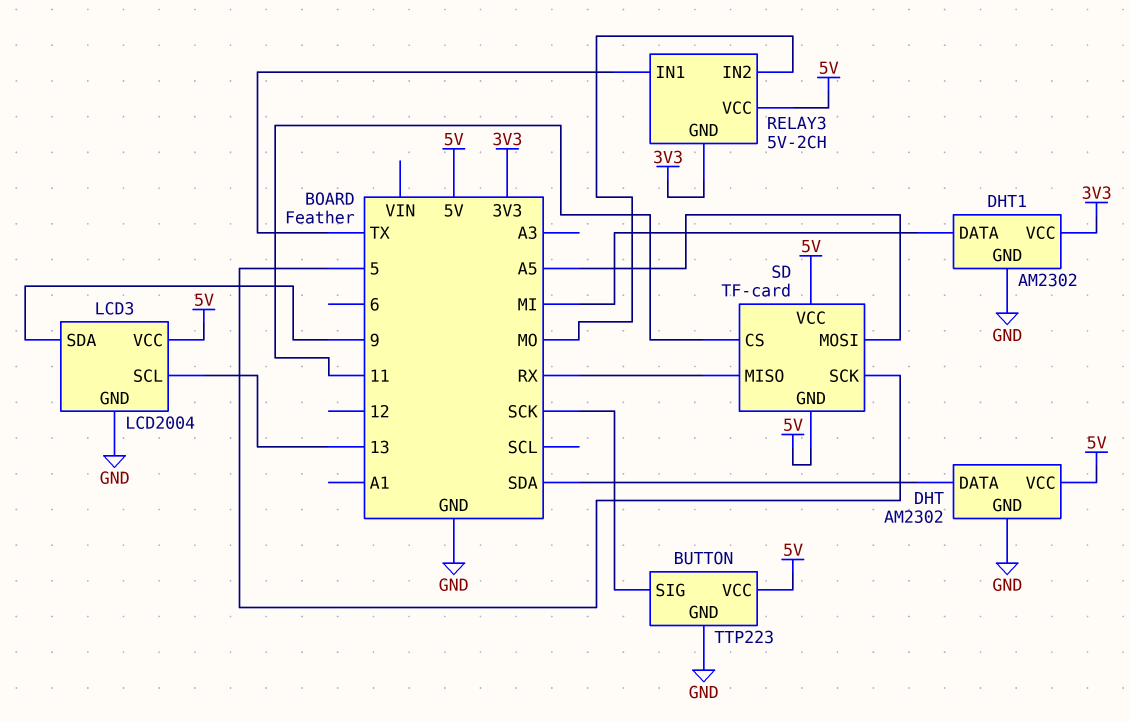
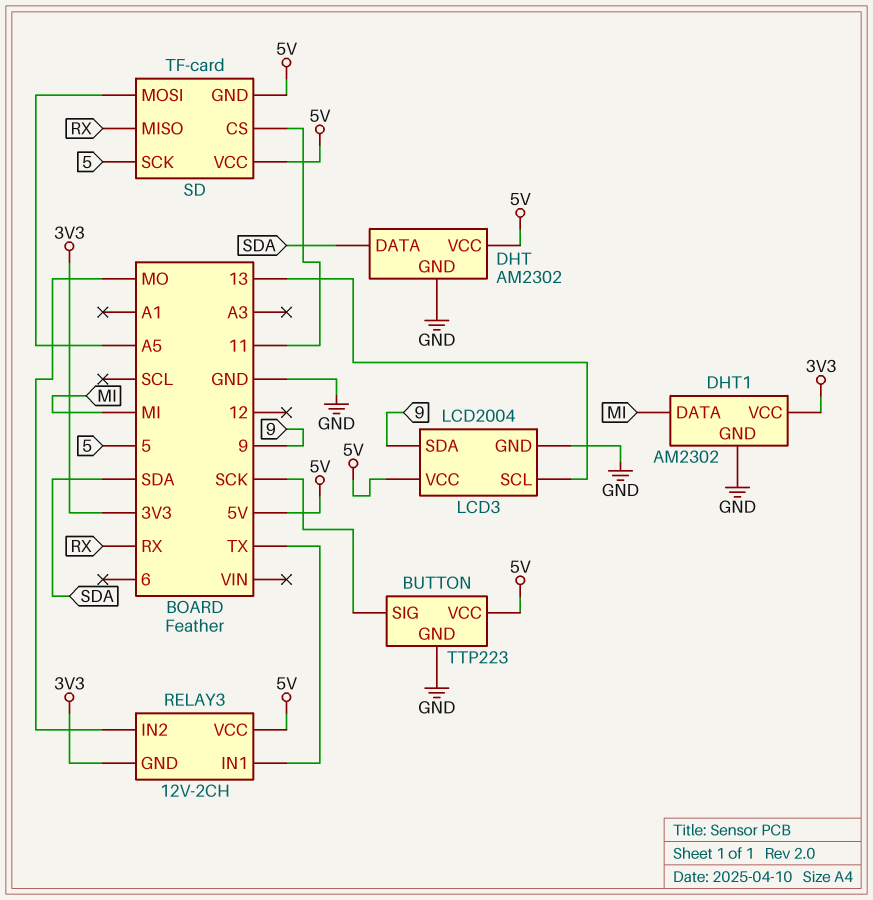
RELAY3: 5V-2CH -> 12V-2CH

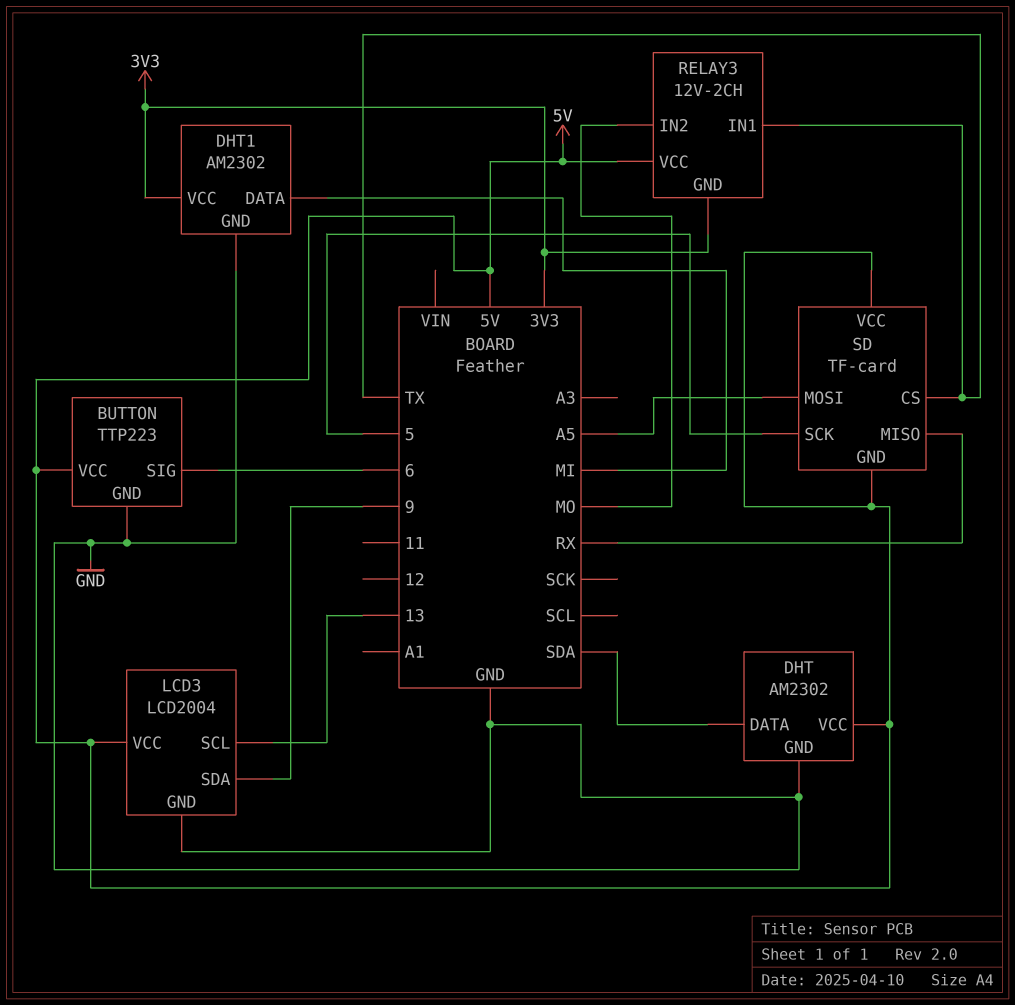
BUTTON pin SIG: SCK -> 6
SD pin CS: 11 -> TX

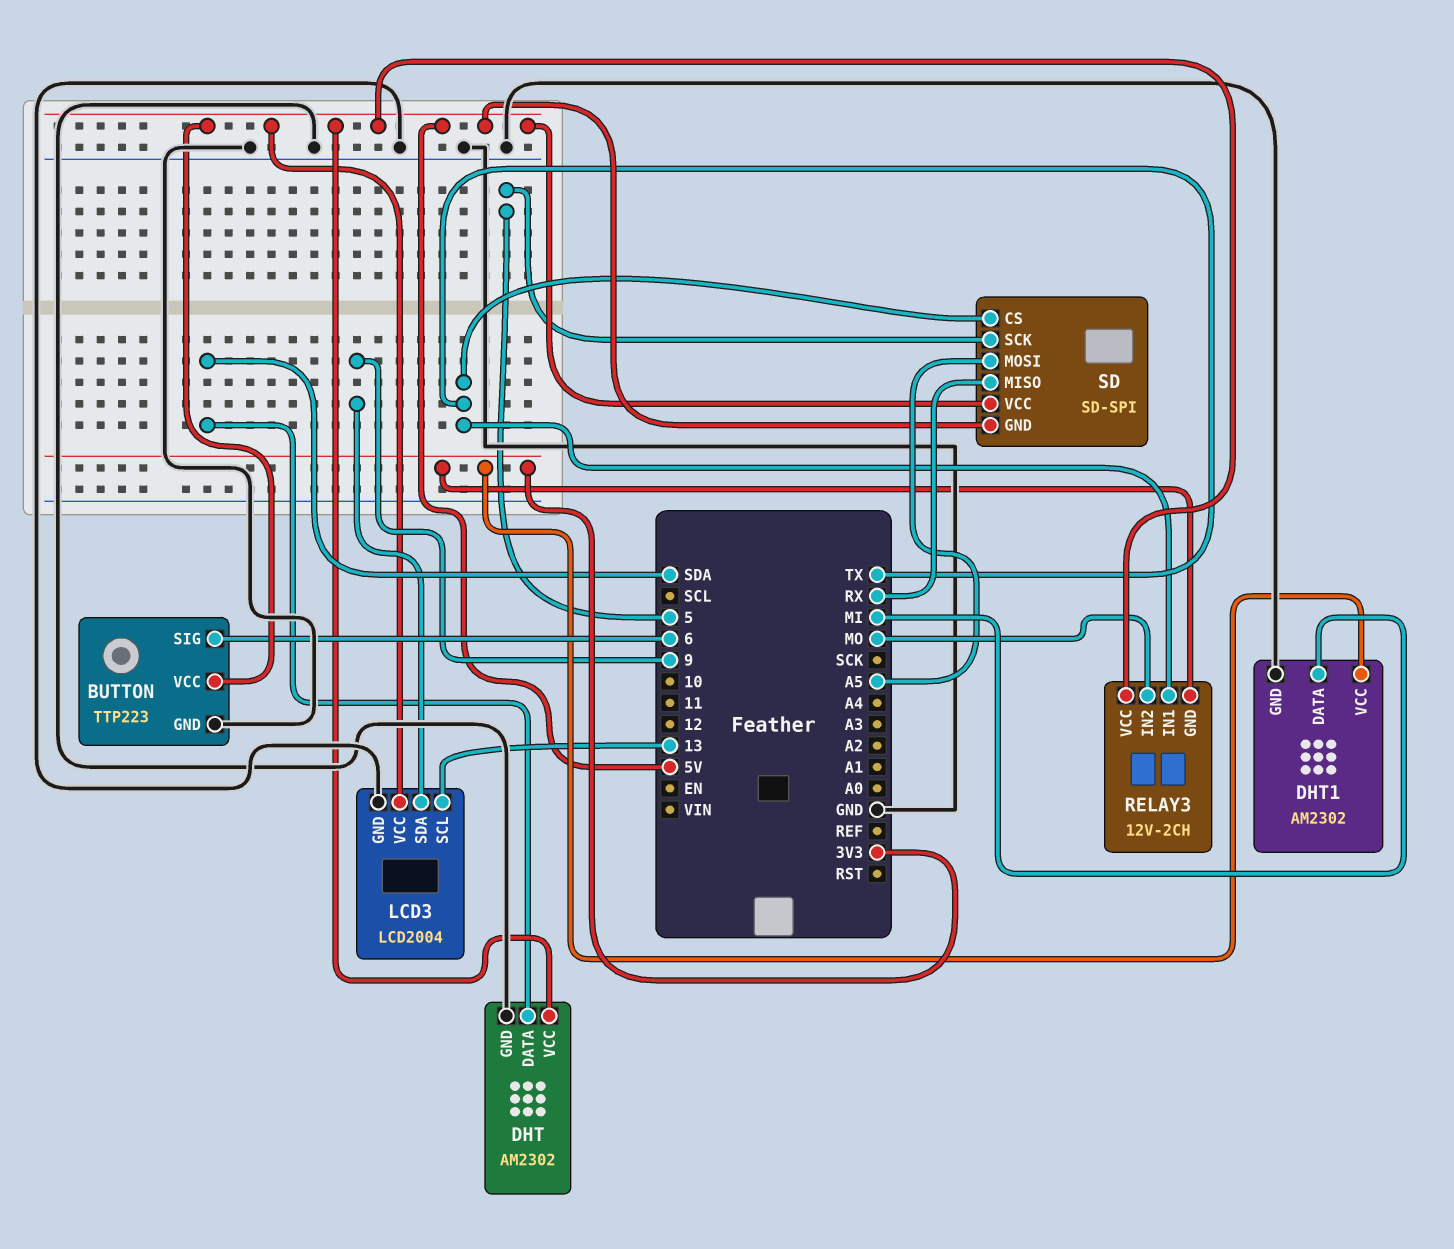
SD: TF-card -> SD-SPI

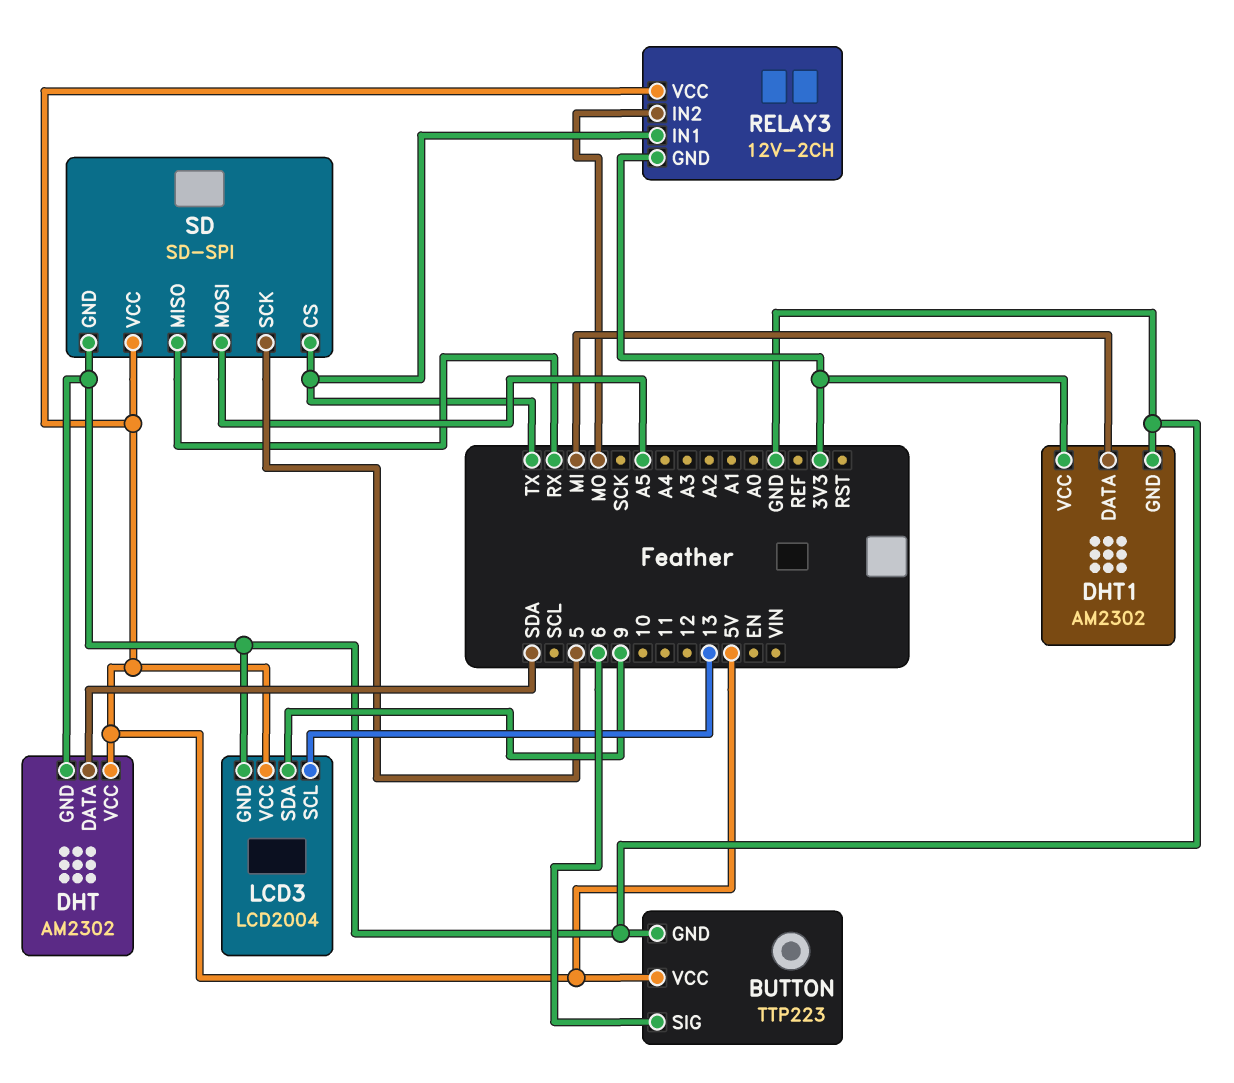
SD pin GND: 5V -> GND

